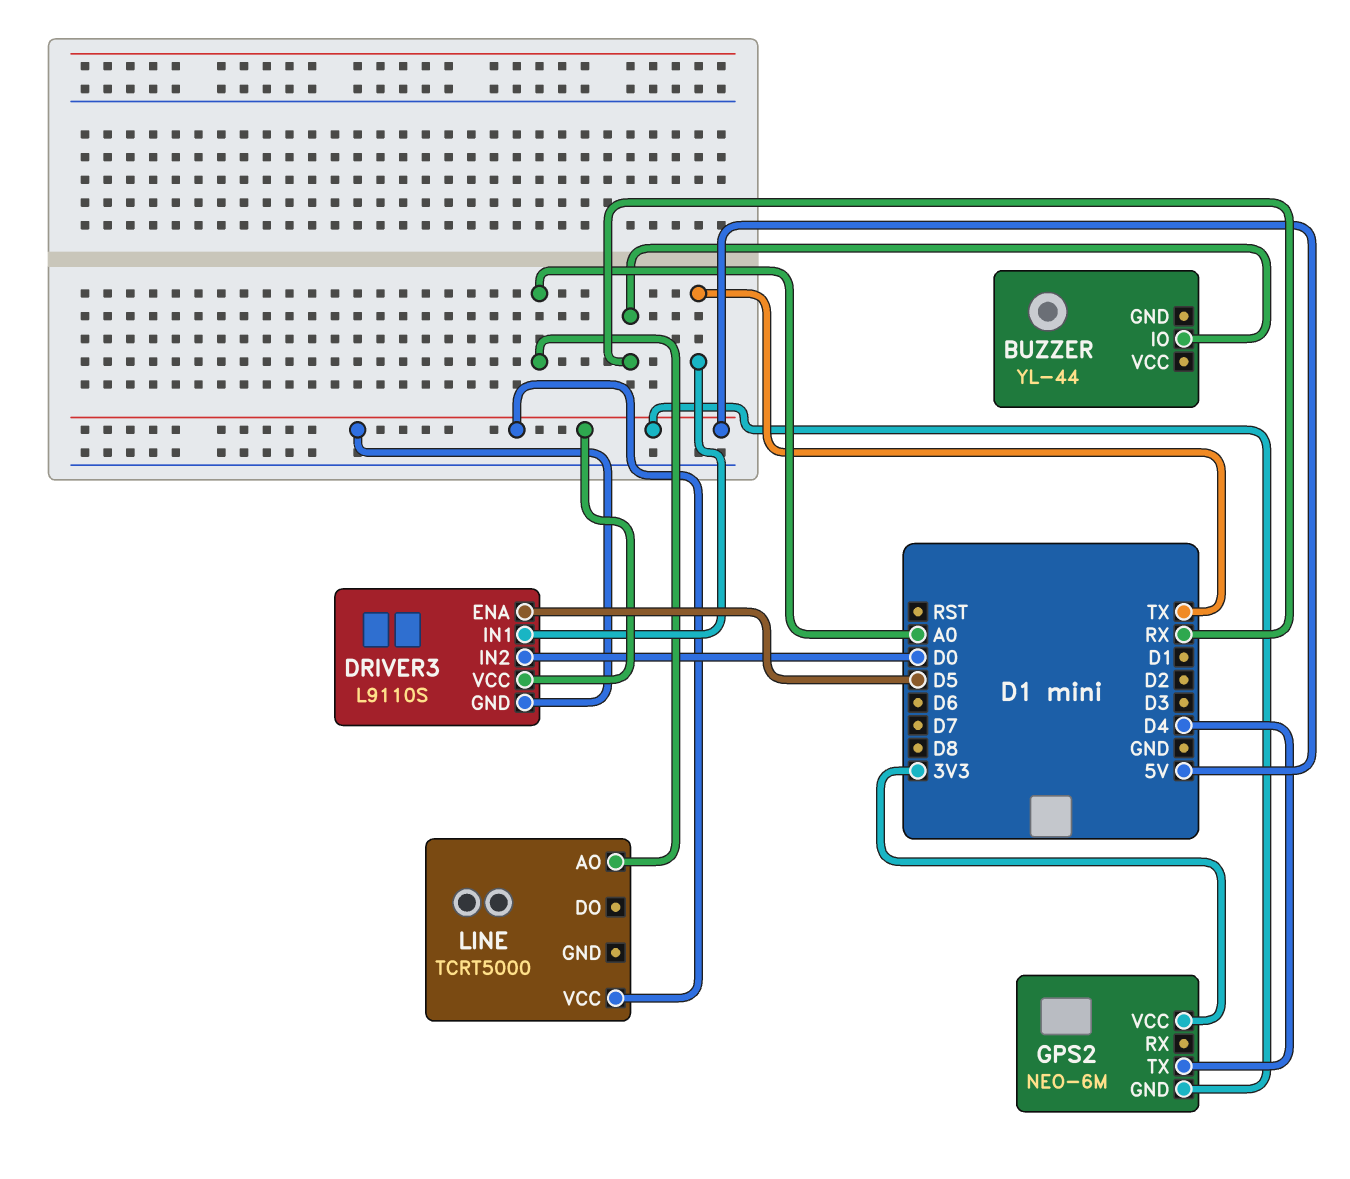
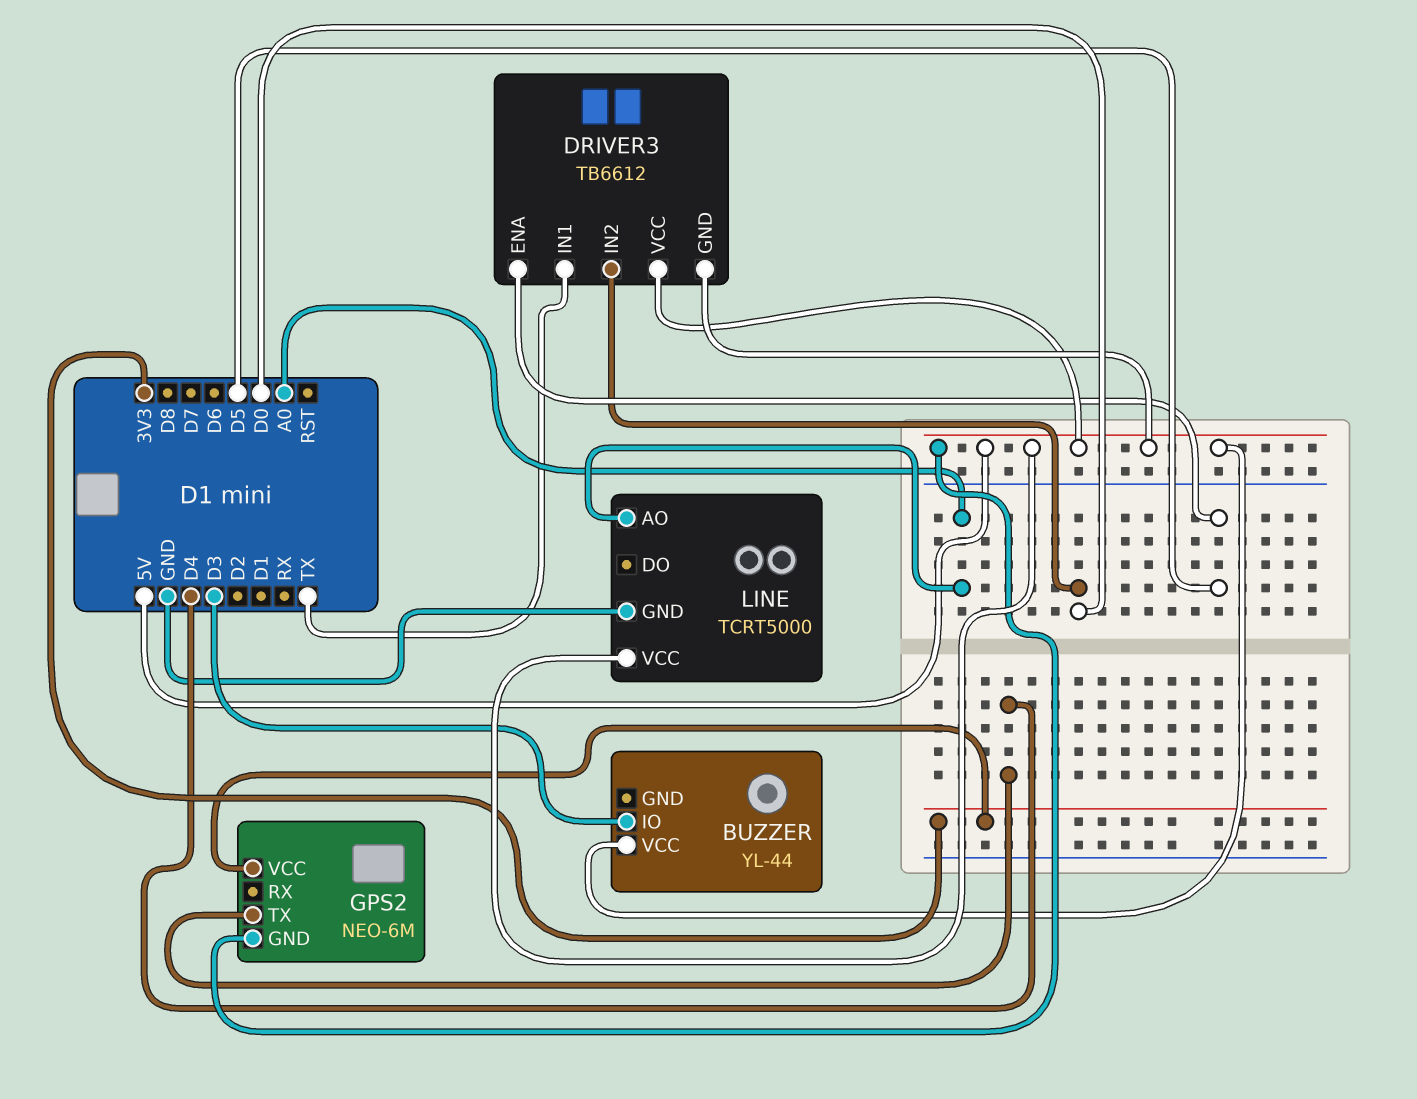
BUZZER pin IO: RX -> D3
BUZZER pin VCC: none -> 5V
DRIVER3: L9110S -> TB6612
LINE pin GND: none -> GND

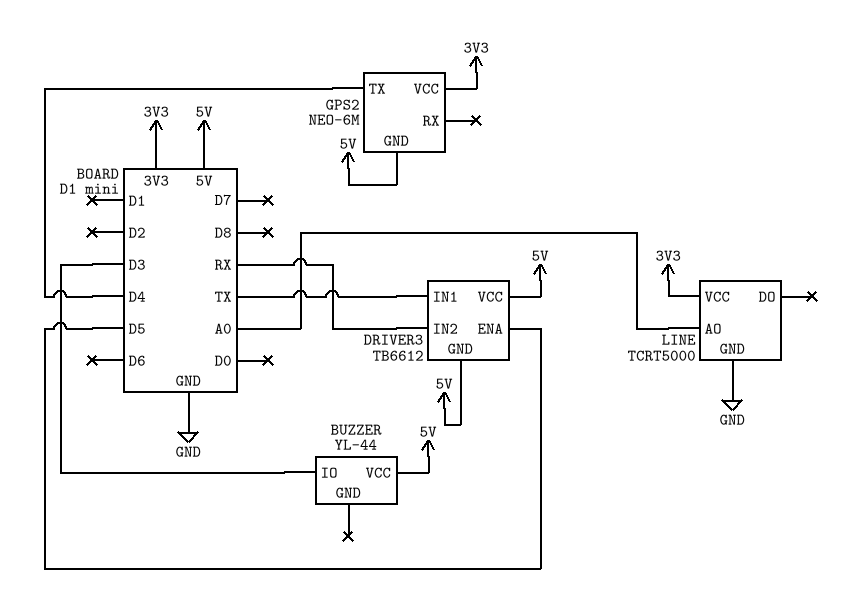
DRIVER3 pin IN2: D0 -> RX
LINE pin VCC: 5V -> 3V3

